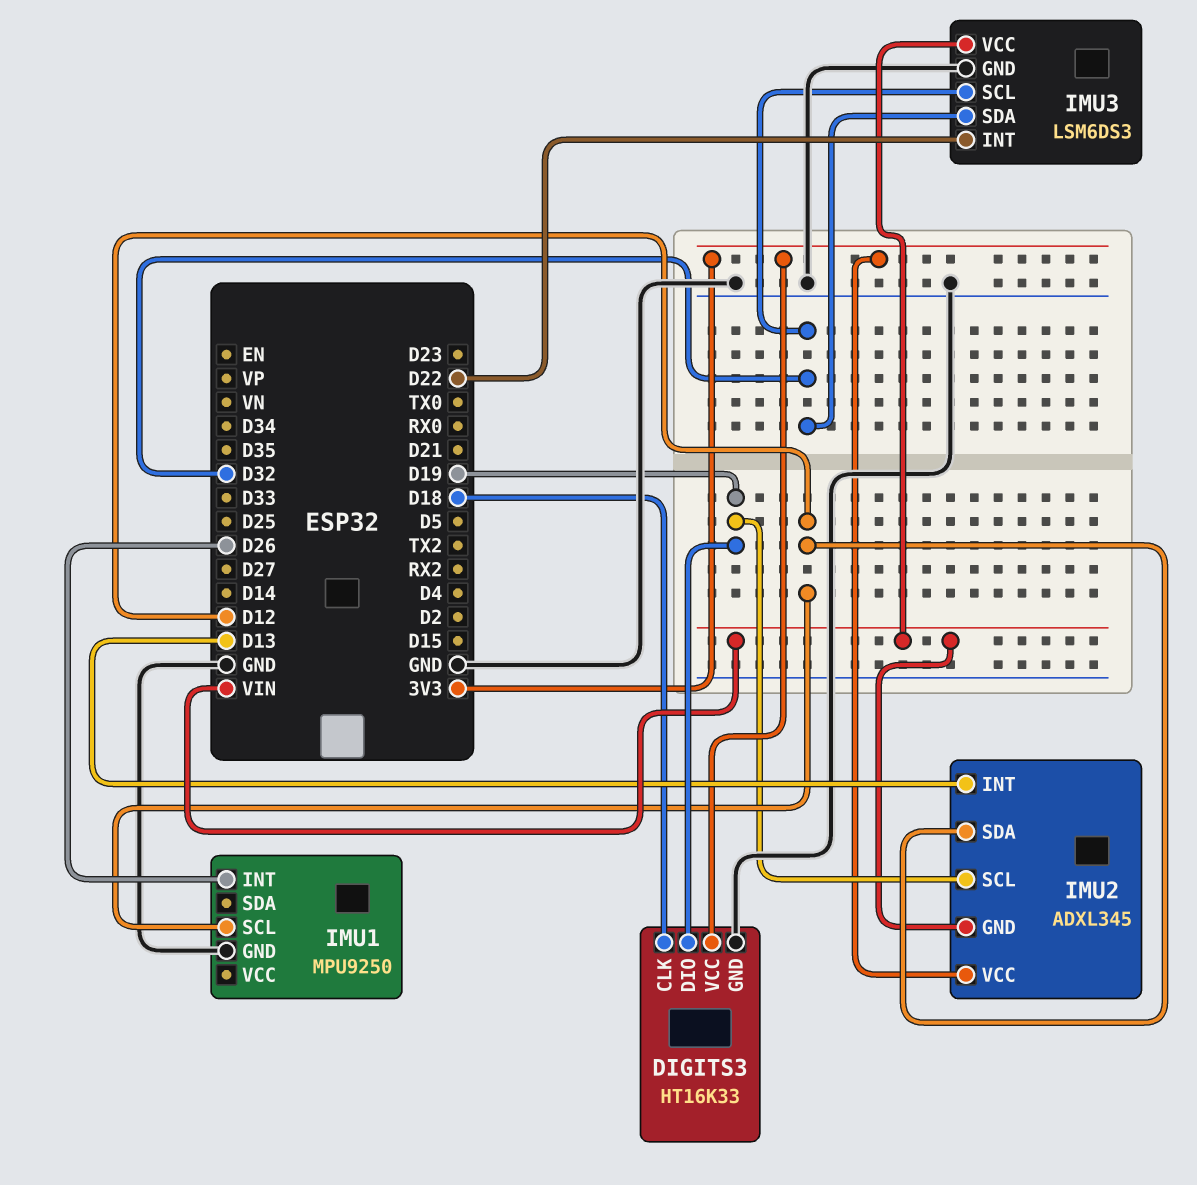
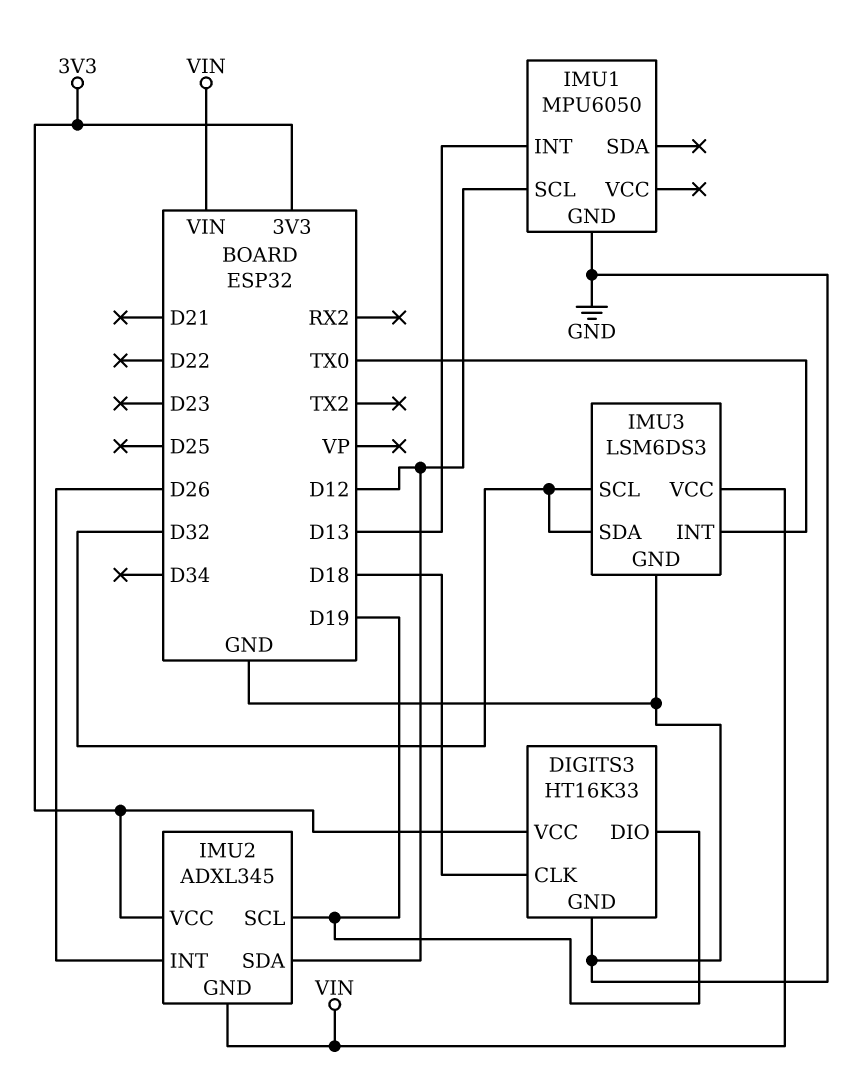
IMU1: MPU9250 -> MPU6050
IMU1 pin INT: D26 -> D13
IMU2 pin INT: D13 -> D26
IMU3 pin INT: D22 -> TX0

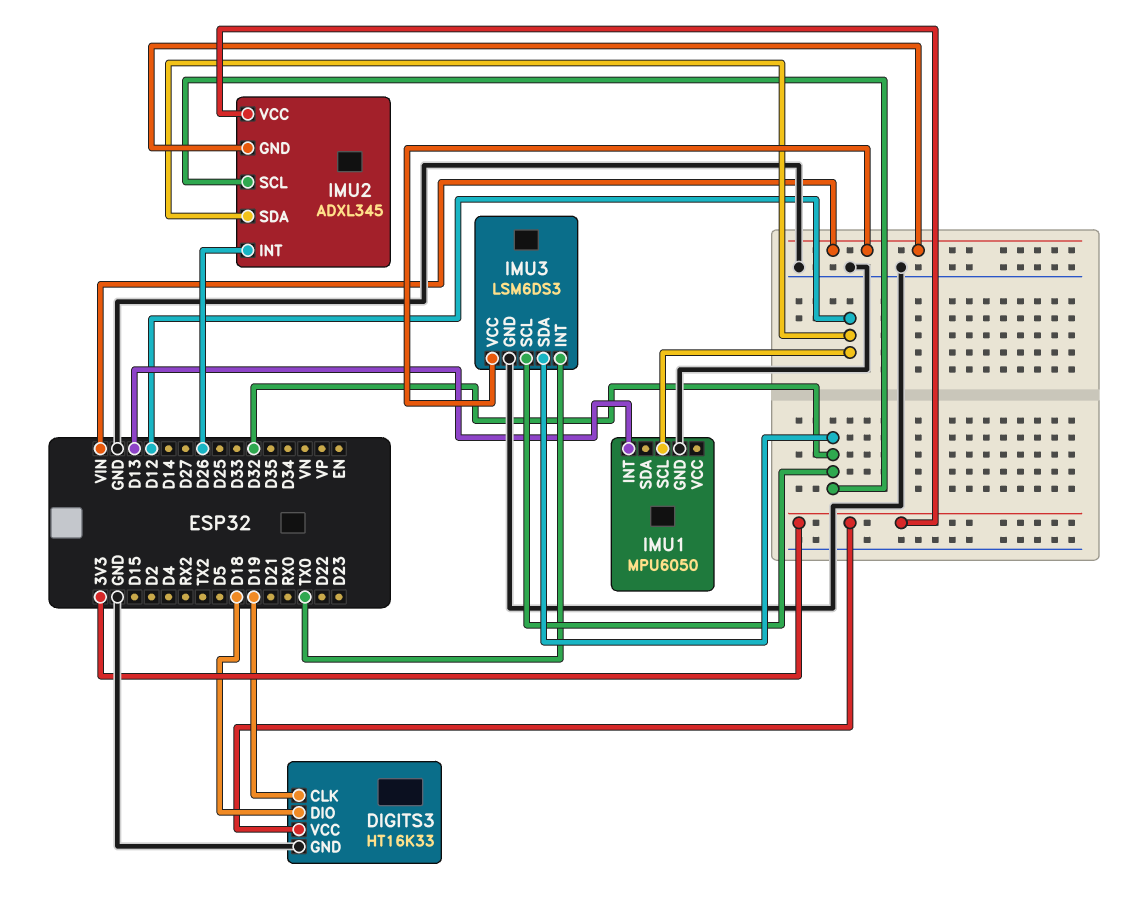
DIGITS3 pin CLK: D18 -> D19
DIGITS3 pin DIO: D19 -> D18
IMU2 pin SCL: D19 -> D32

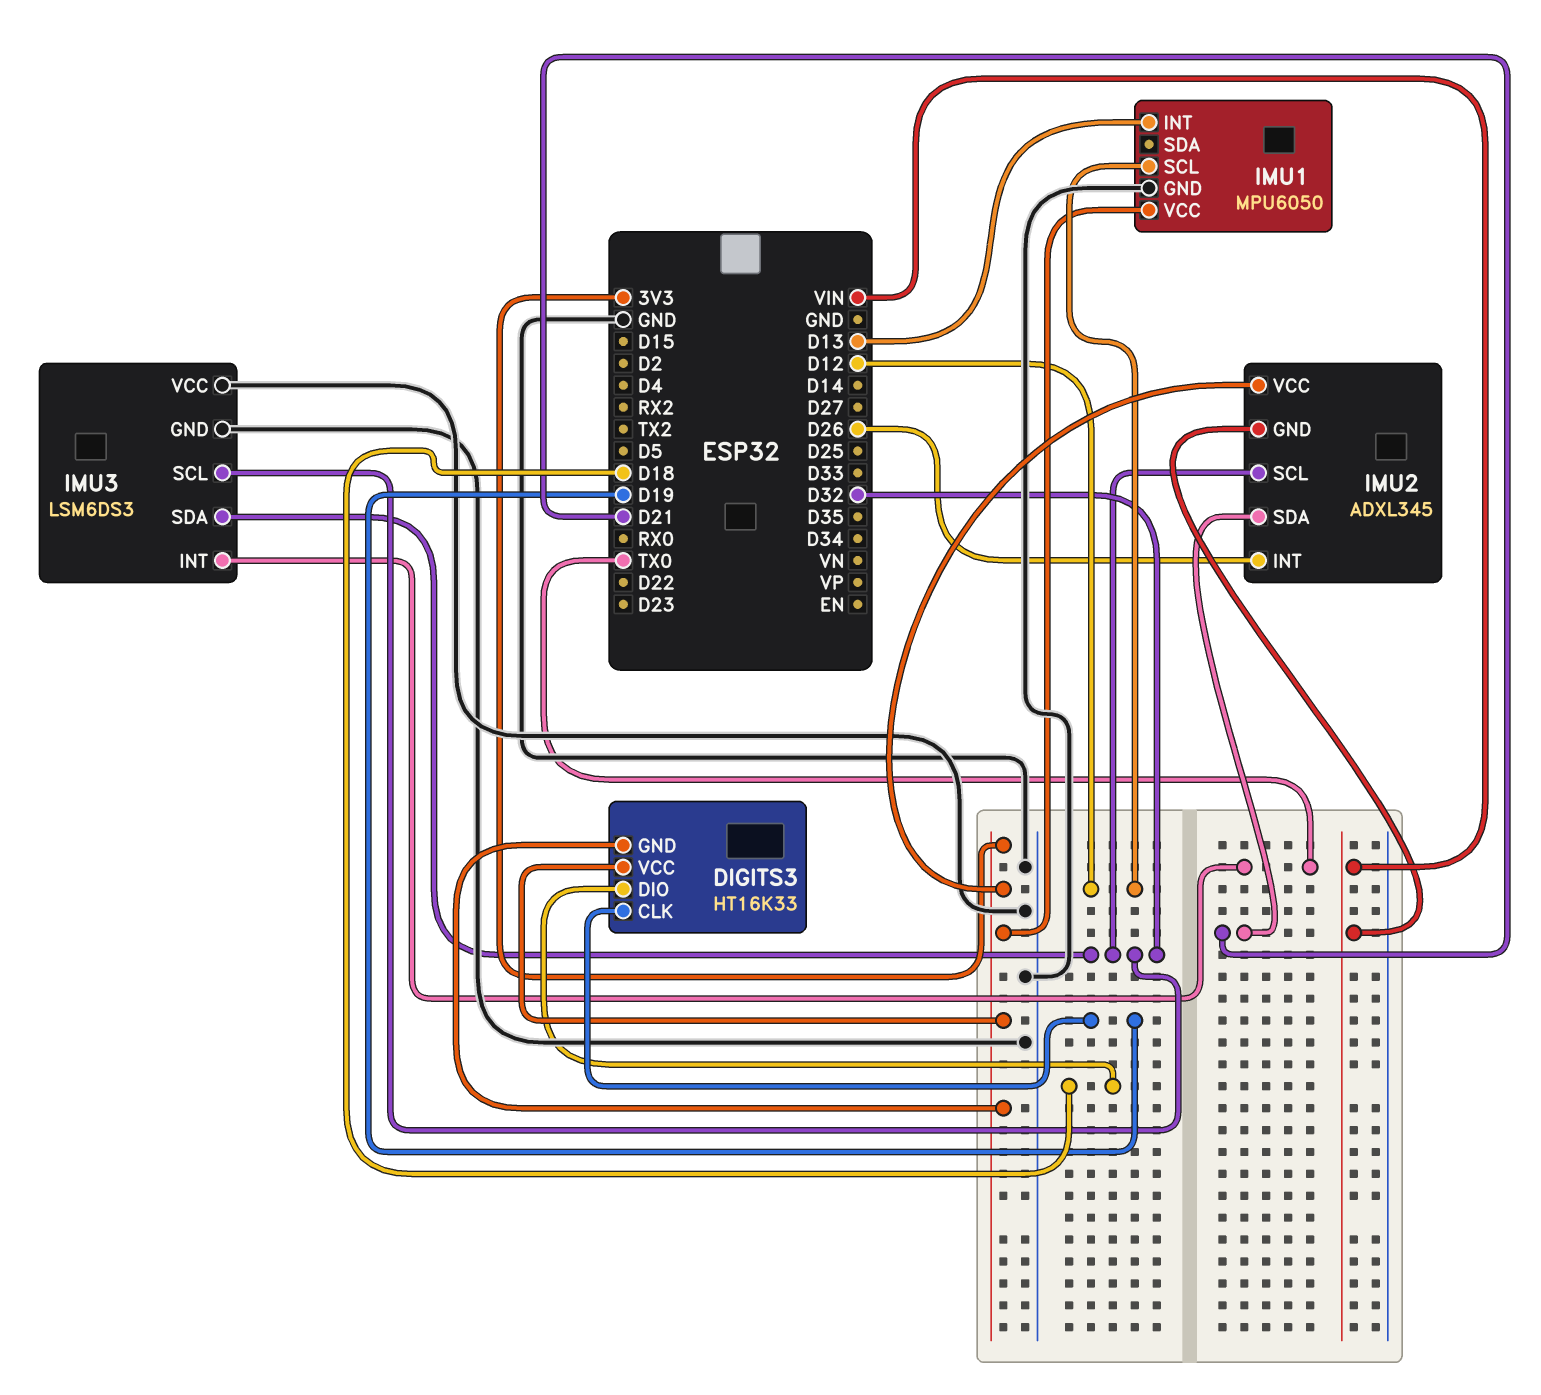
DIGITS3 pin GND: GND -> 3V3
IMU1 pin VCC: none -> 3V3
IMU2 pin SDA: D12 -> D21
IMU3 pin VCC: VIN -> GND

